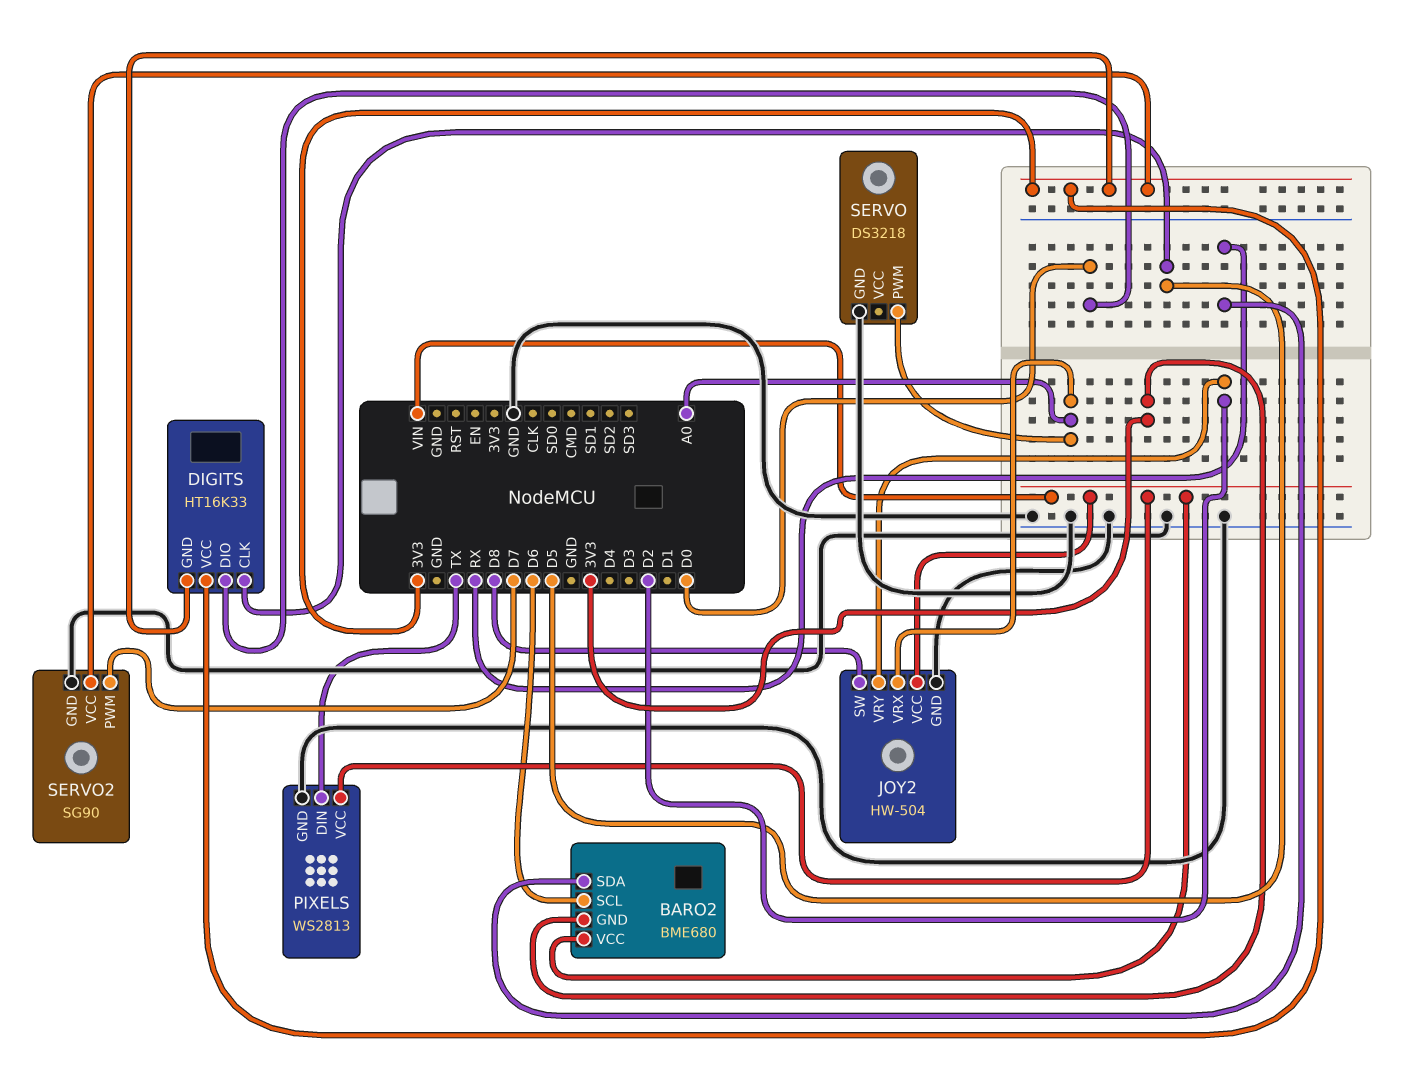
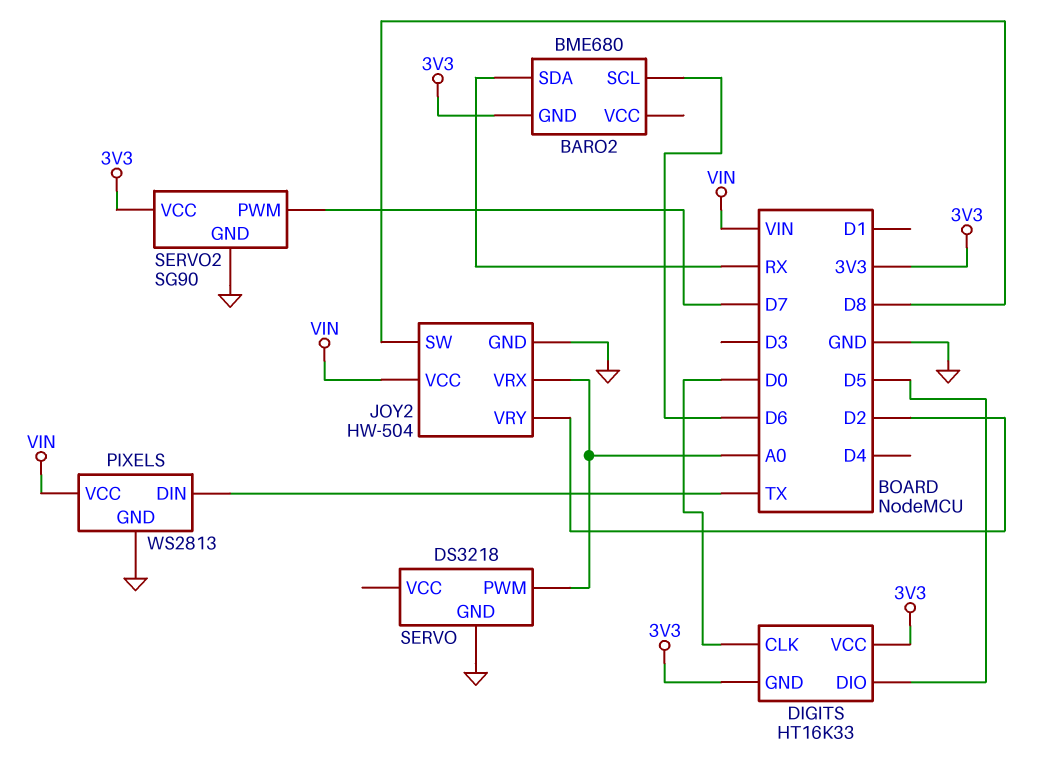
BARO2 pin VCC: VIN -> none
DIGITS pin CLK: D5 -> D0
DIGITS pin DIO: D0 -> D5

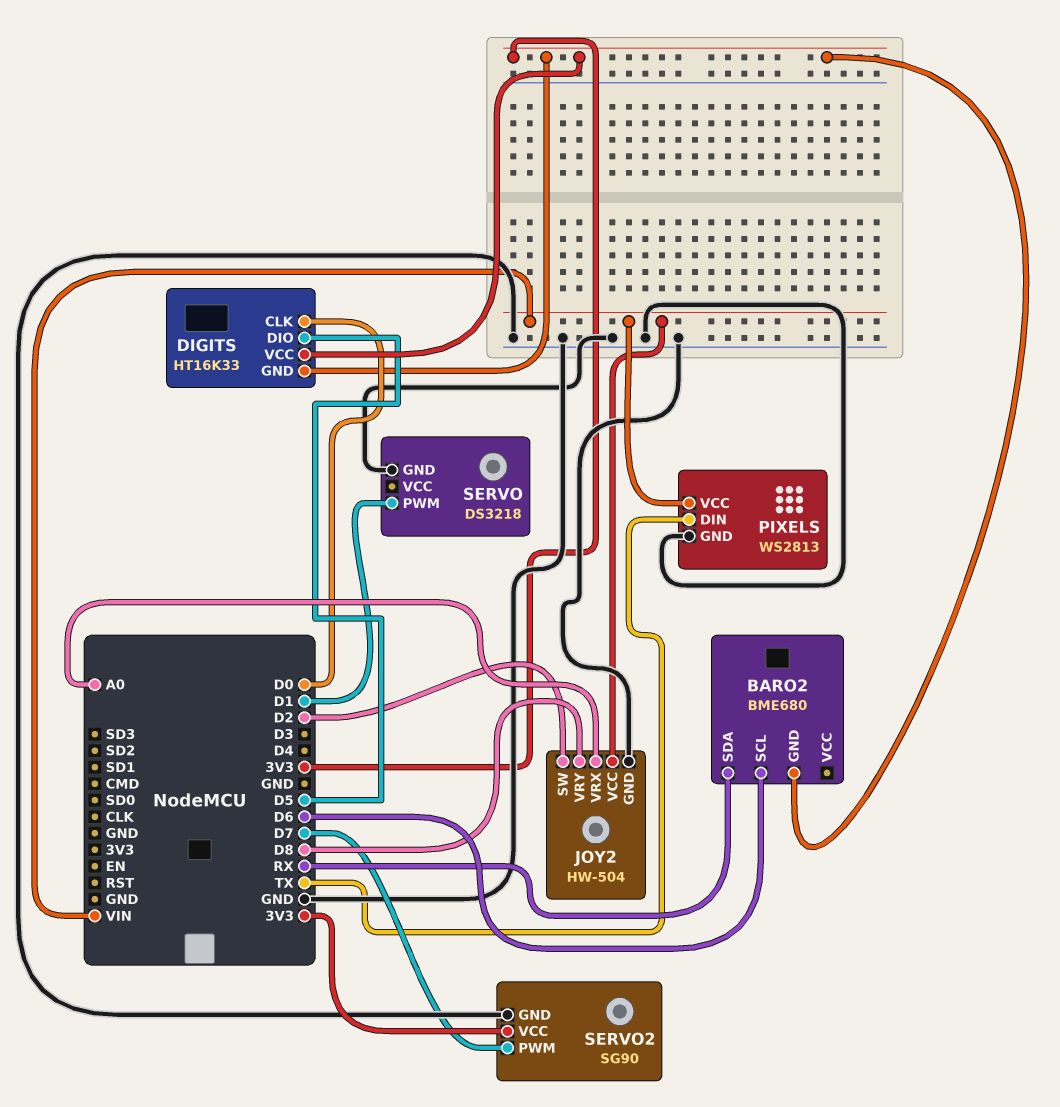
JOY2 pin SW: D8 -> D2
JOY2 pin VRY: D2 -> D8
SERVO pin PWM: A0 -> D1

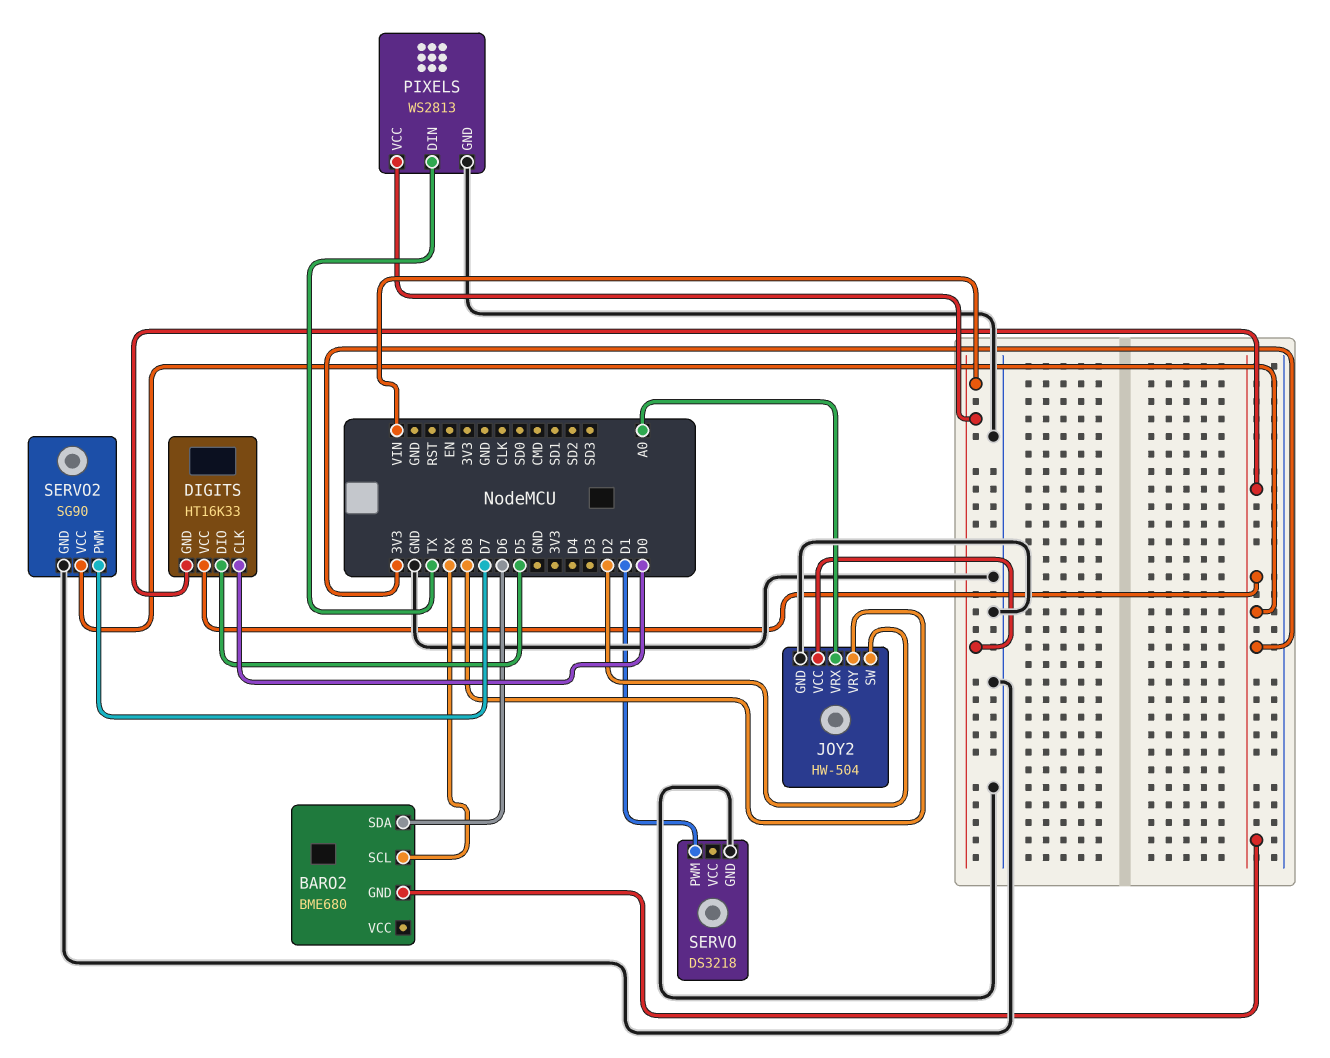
BARO2 pin SCL: D6 -> RX
BARO2 pin SDA: RX -> D6

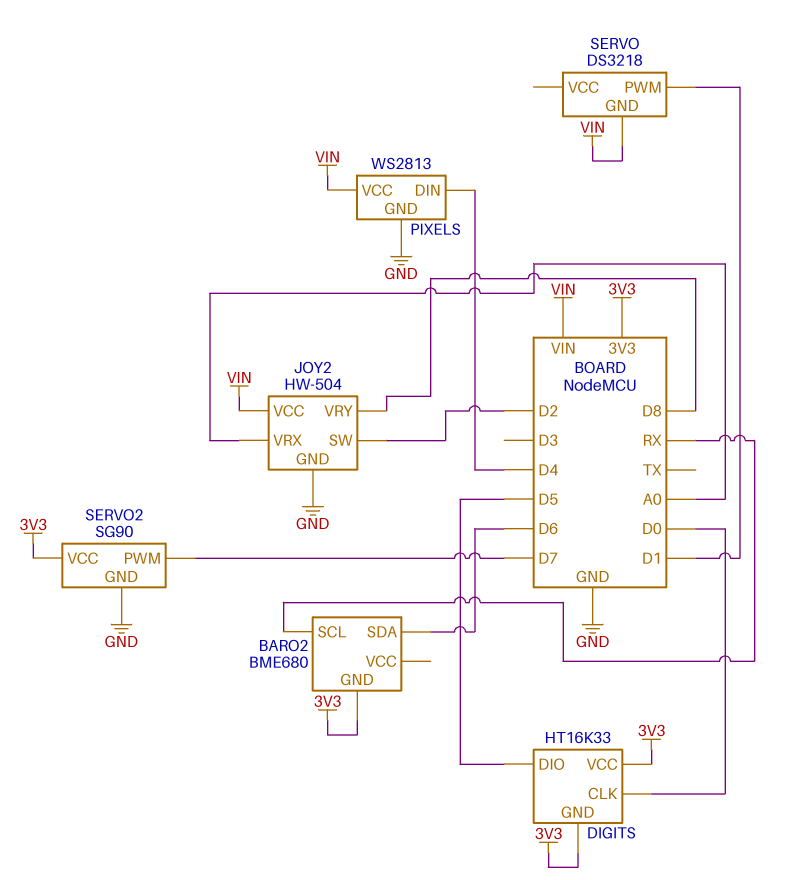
PIXELS pin DIN: TX -> D4
SERVO pin GND: GND -> VIN

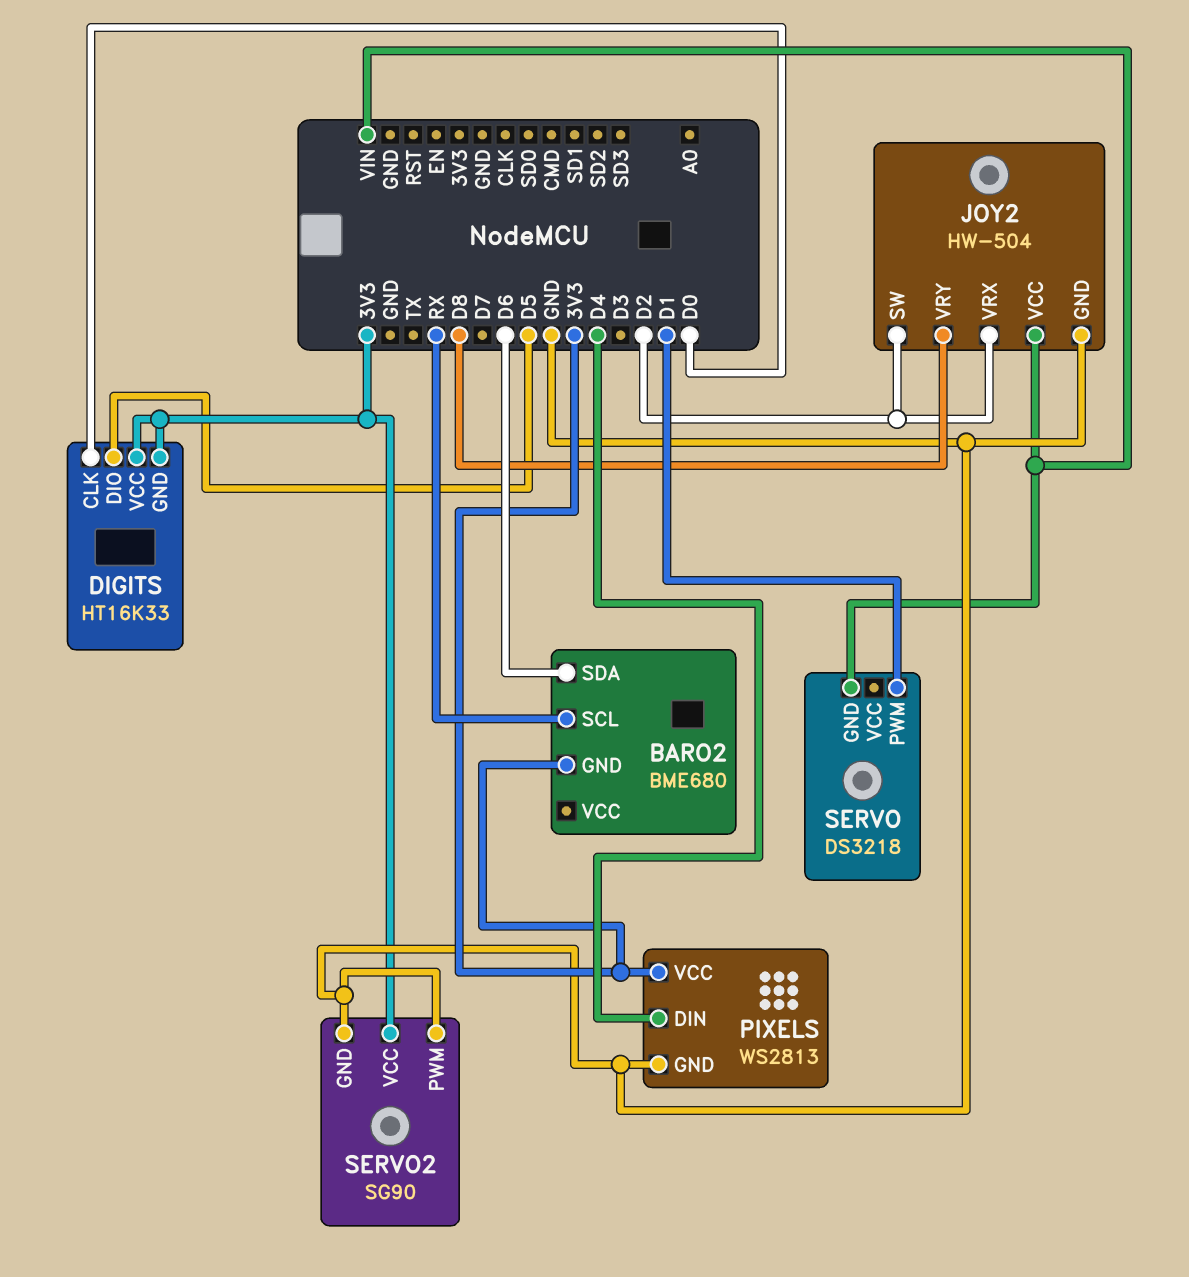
JOY2 pin VRX: A0 -> D2
PIXELS pin VCC: VIN -> 3V3
SERVO2 pin PWM: D7 -> GND

